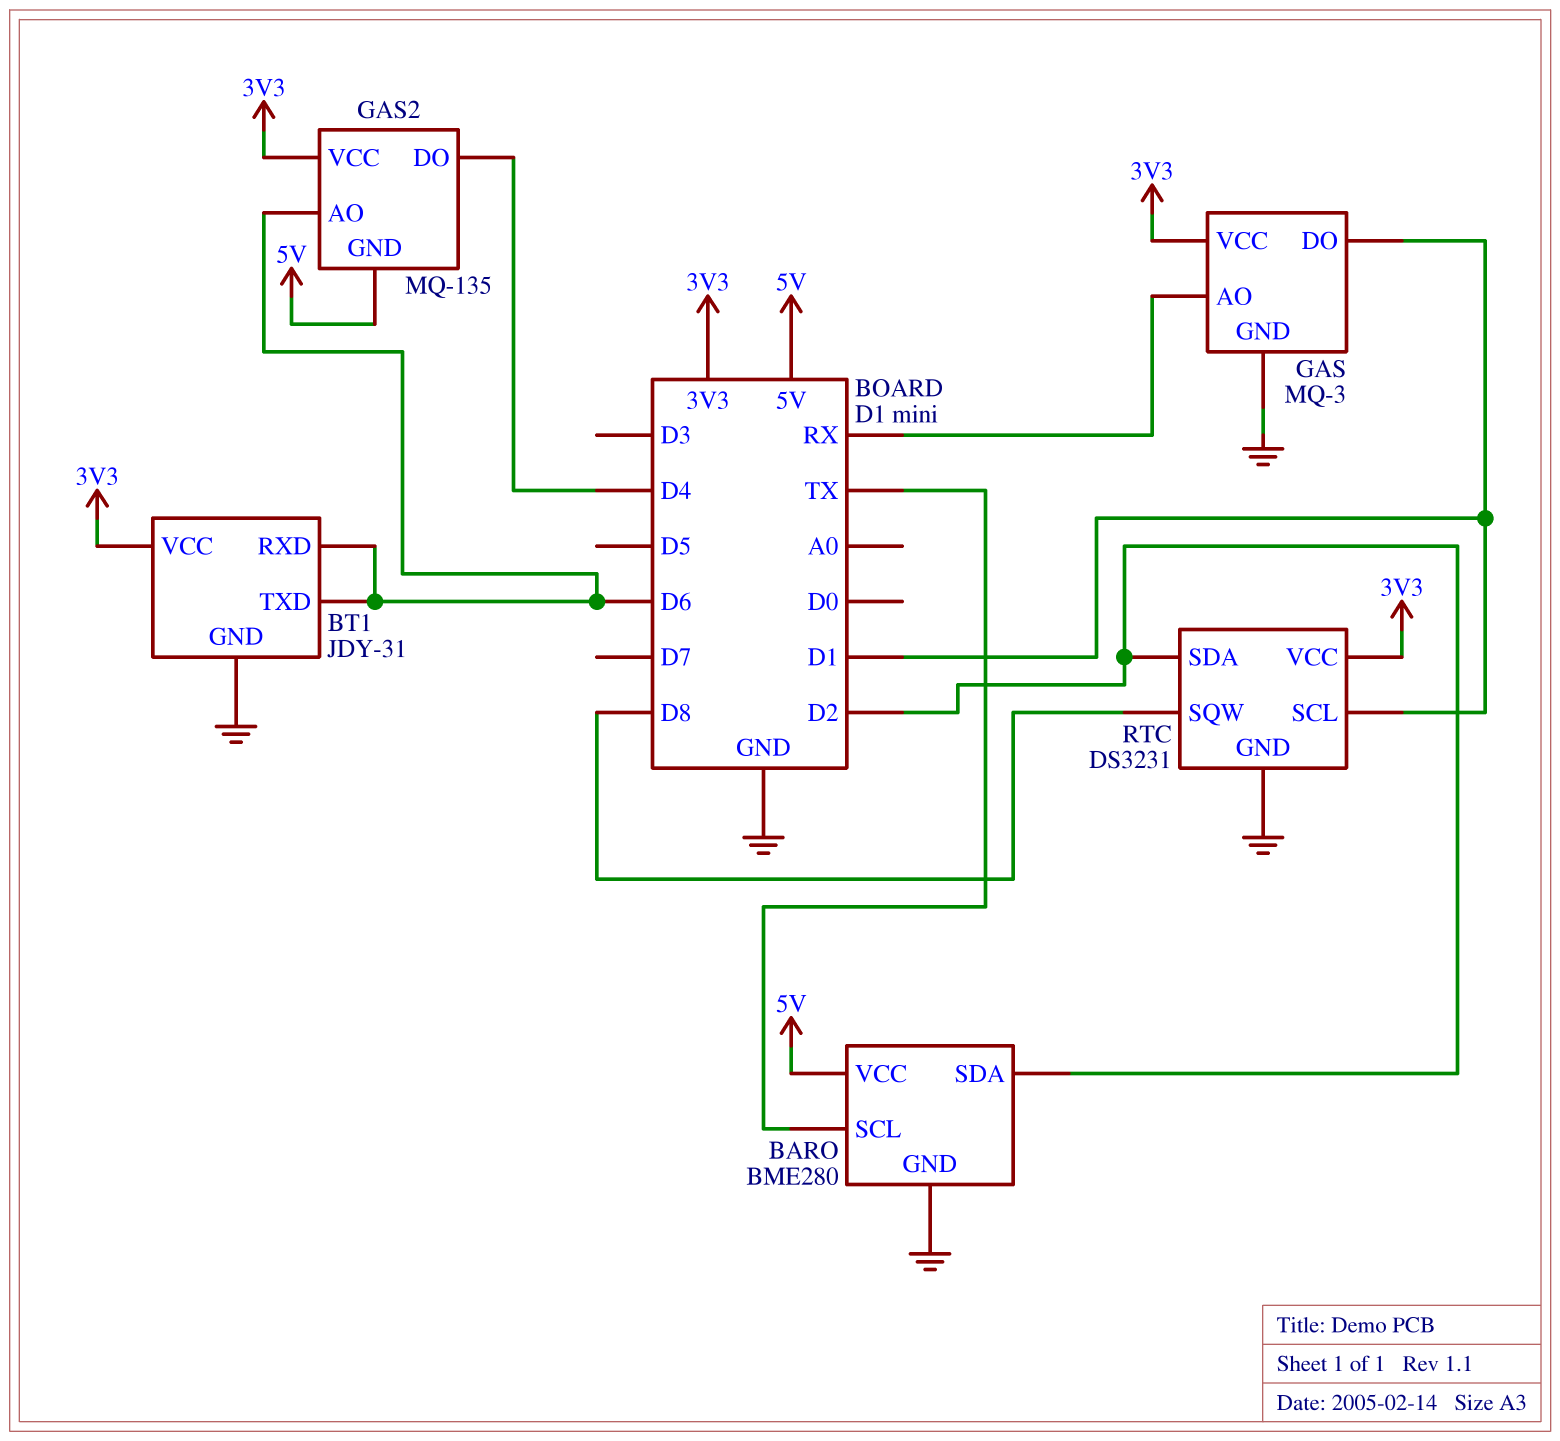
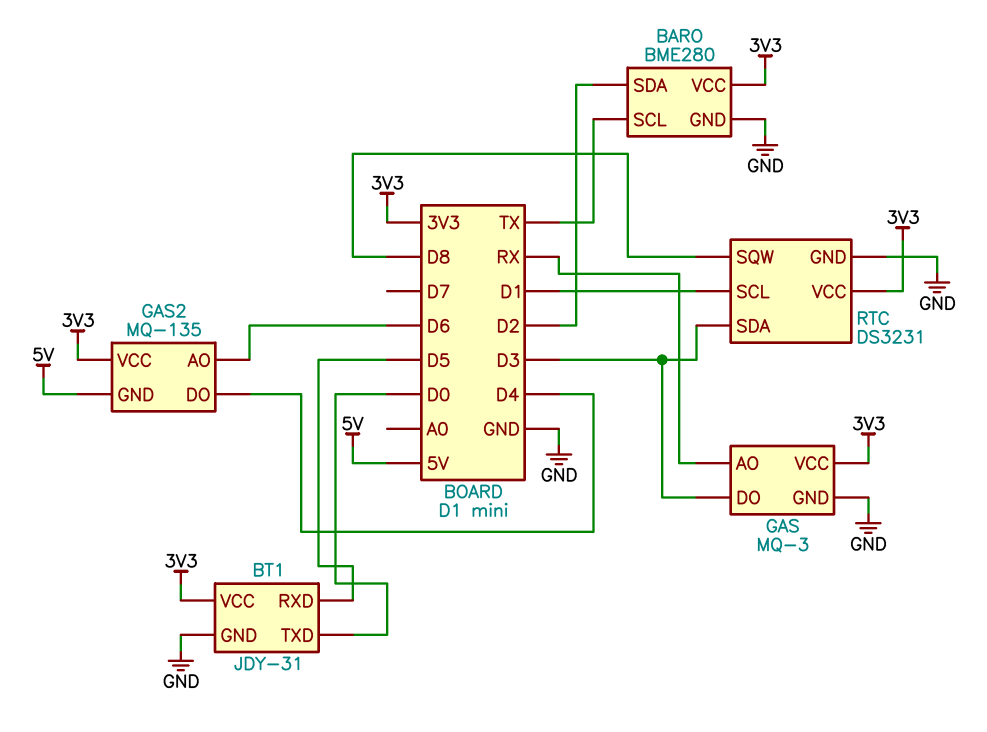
BARO pin VCC: 5V -> 3V3
BT1 pin RXD: D6 -> D5
BT1 pin TXD: D6 -> D0
GAS pin DO: D1 -> D3
RTC pin SDA: D2 -> D3

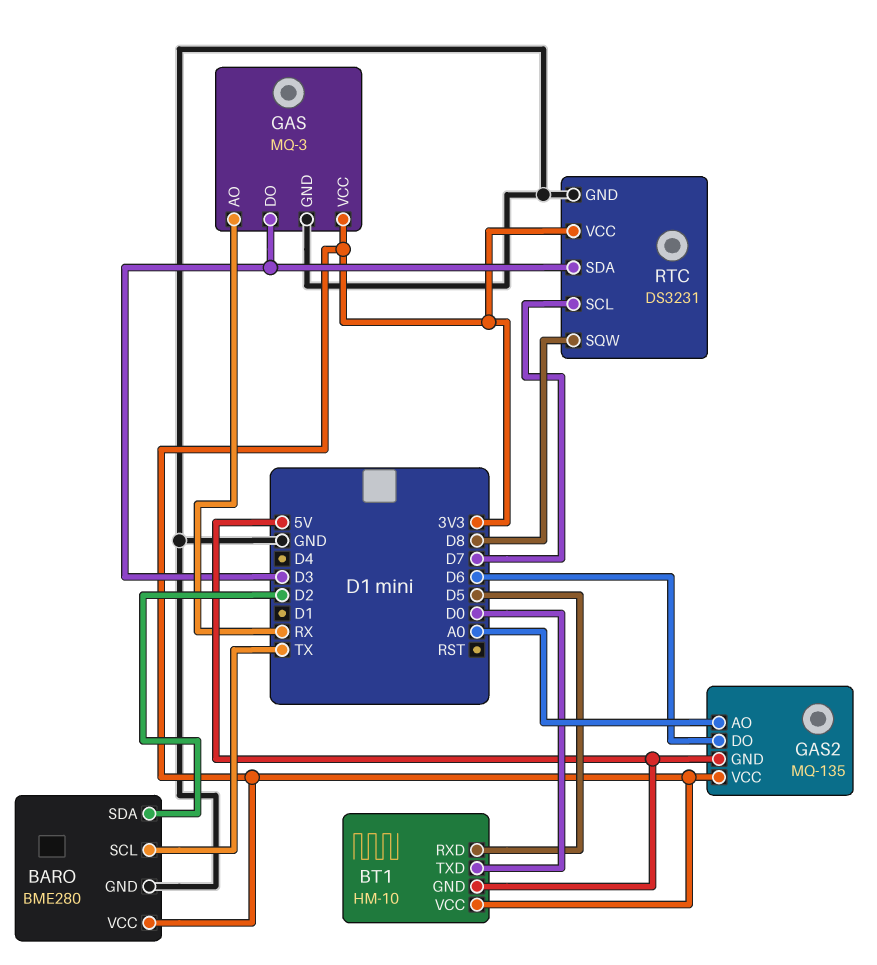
BT1: JDY-31 -> HM-10
BT1 pin GND: GND -> 5V
GAS2 pin AO: D6 -> A0
GAS2 pin DO: D4 -> D6
RTC pin SCL: D1 -> D7

